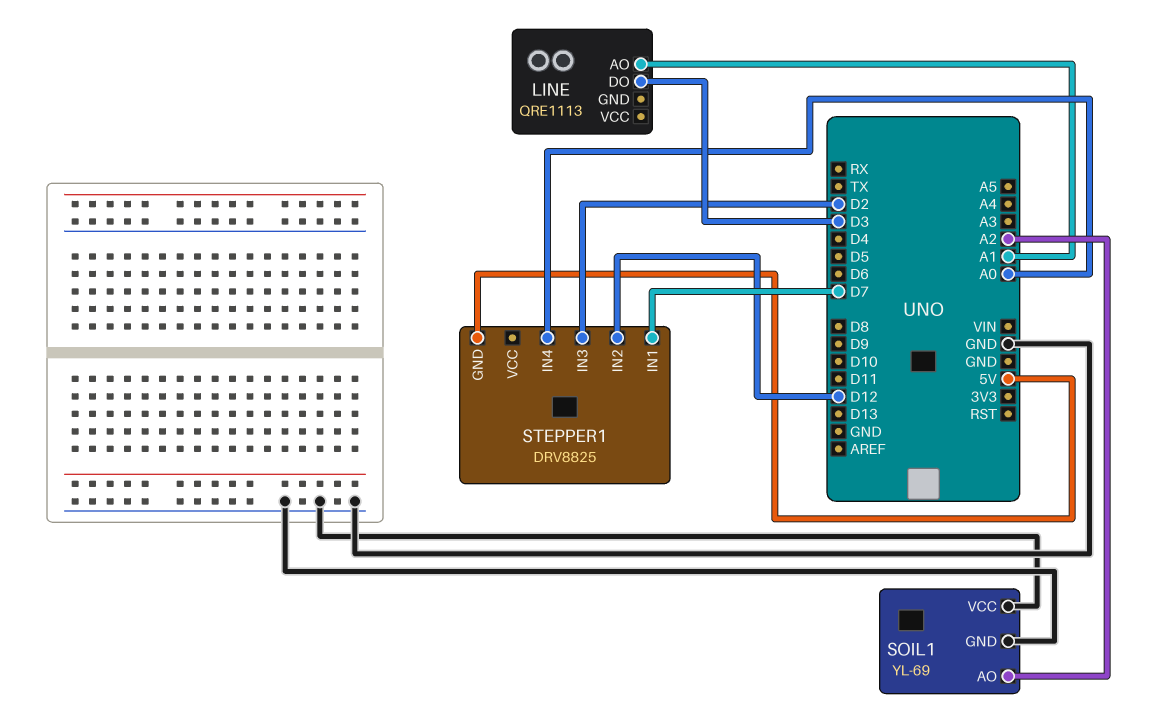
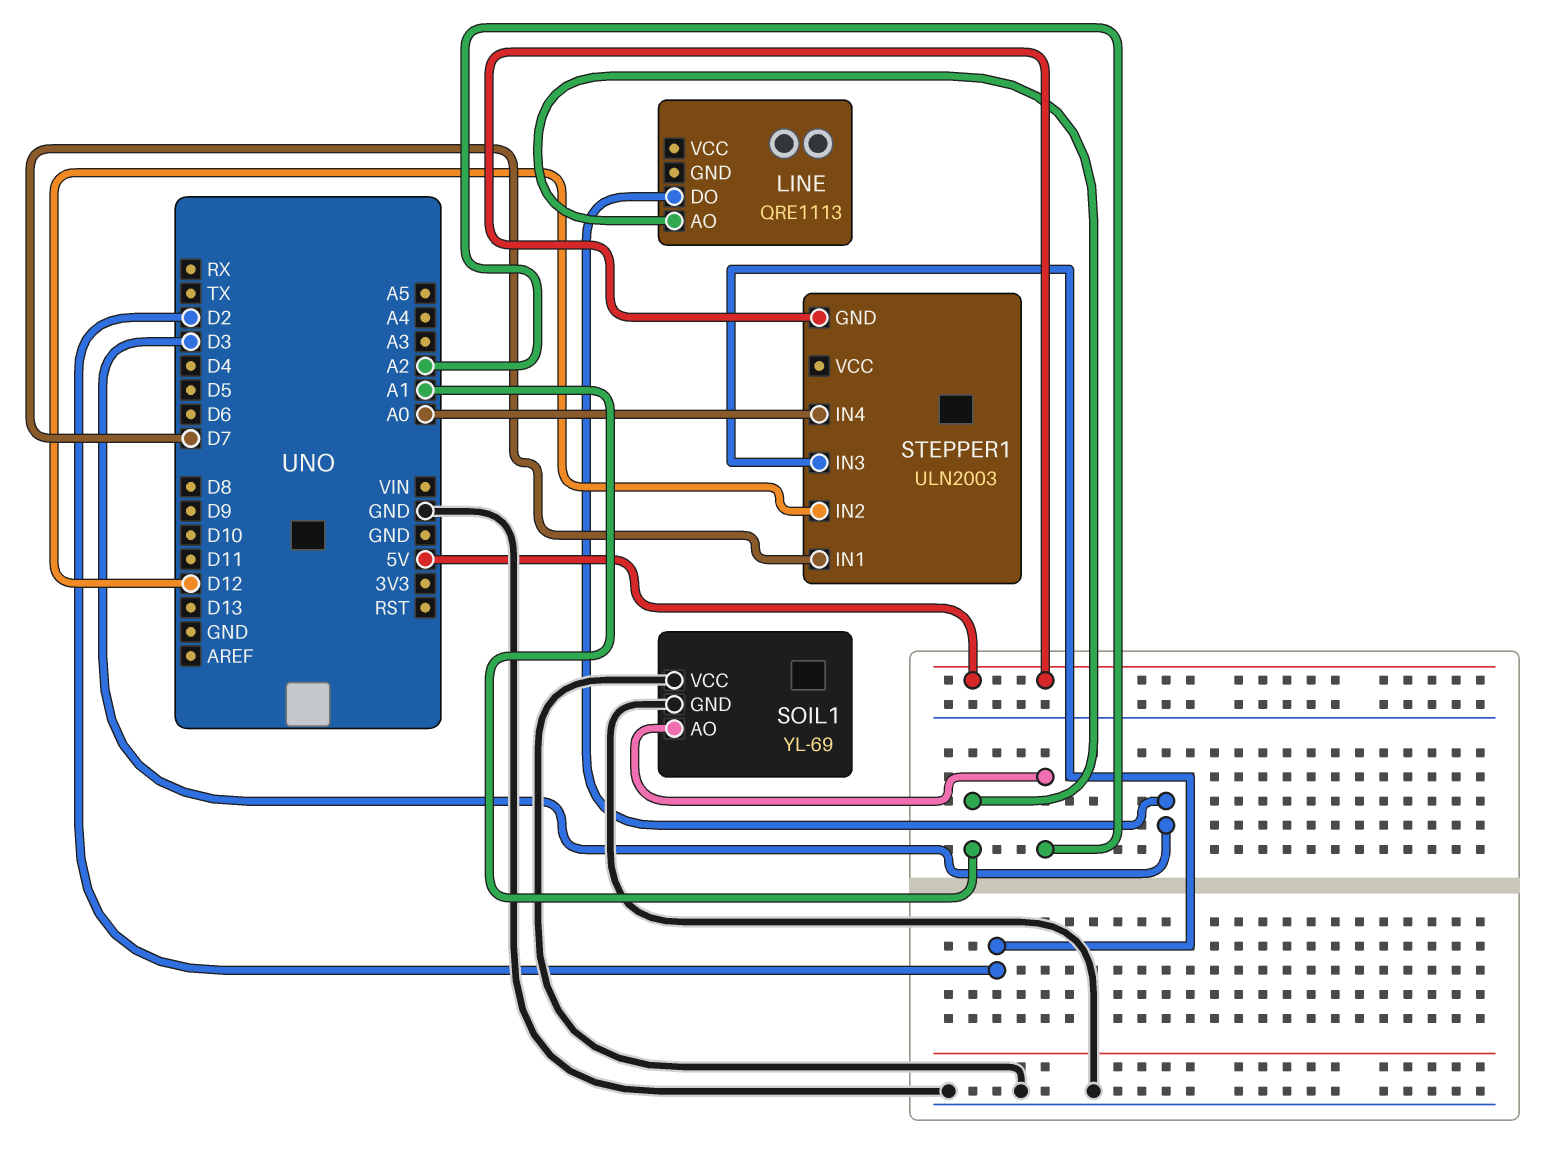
STEPPER1: DRV8825 -> ULN2003

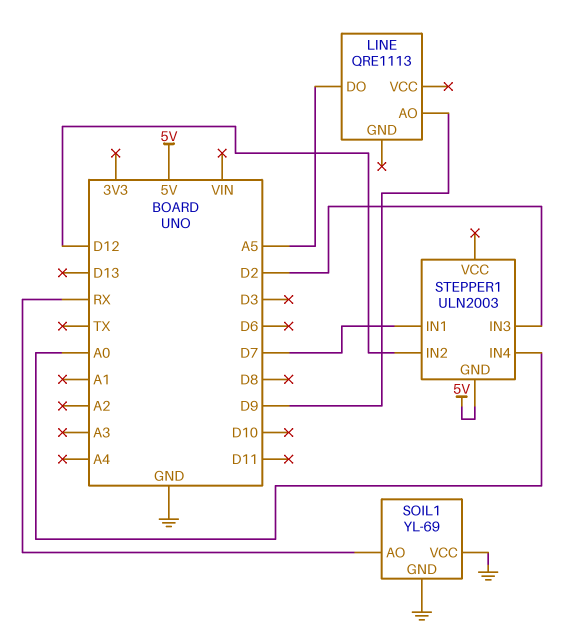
LINE pin AO: A1 -> D9
LINE pin DO: D3 -> A5
SOIL1 pin AO: A2 -> RX

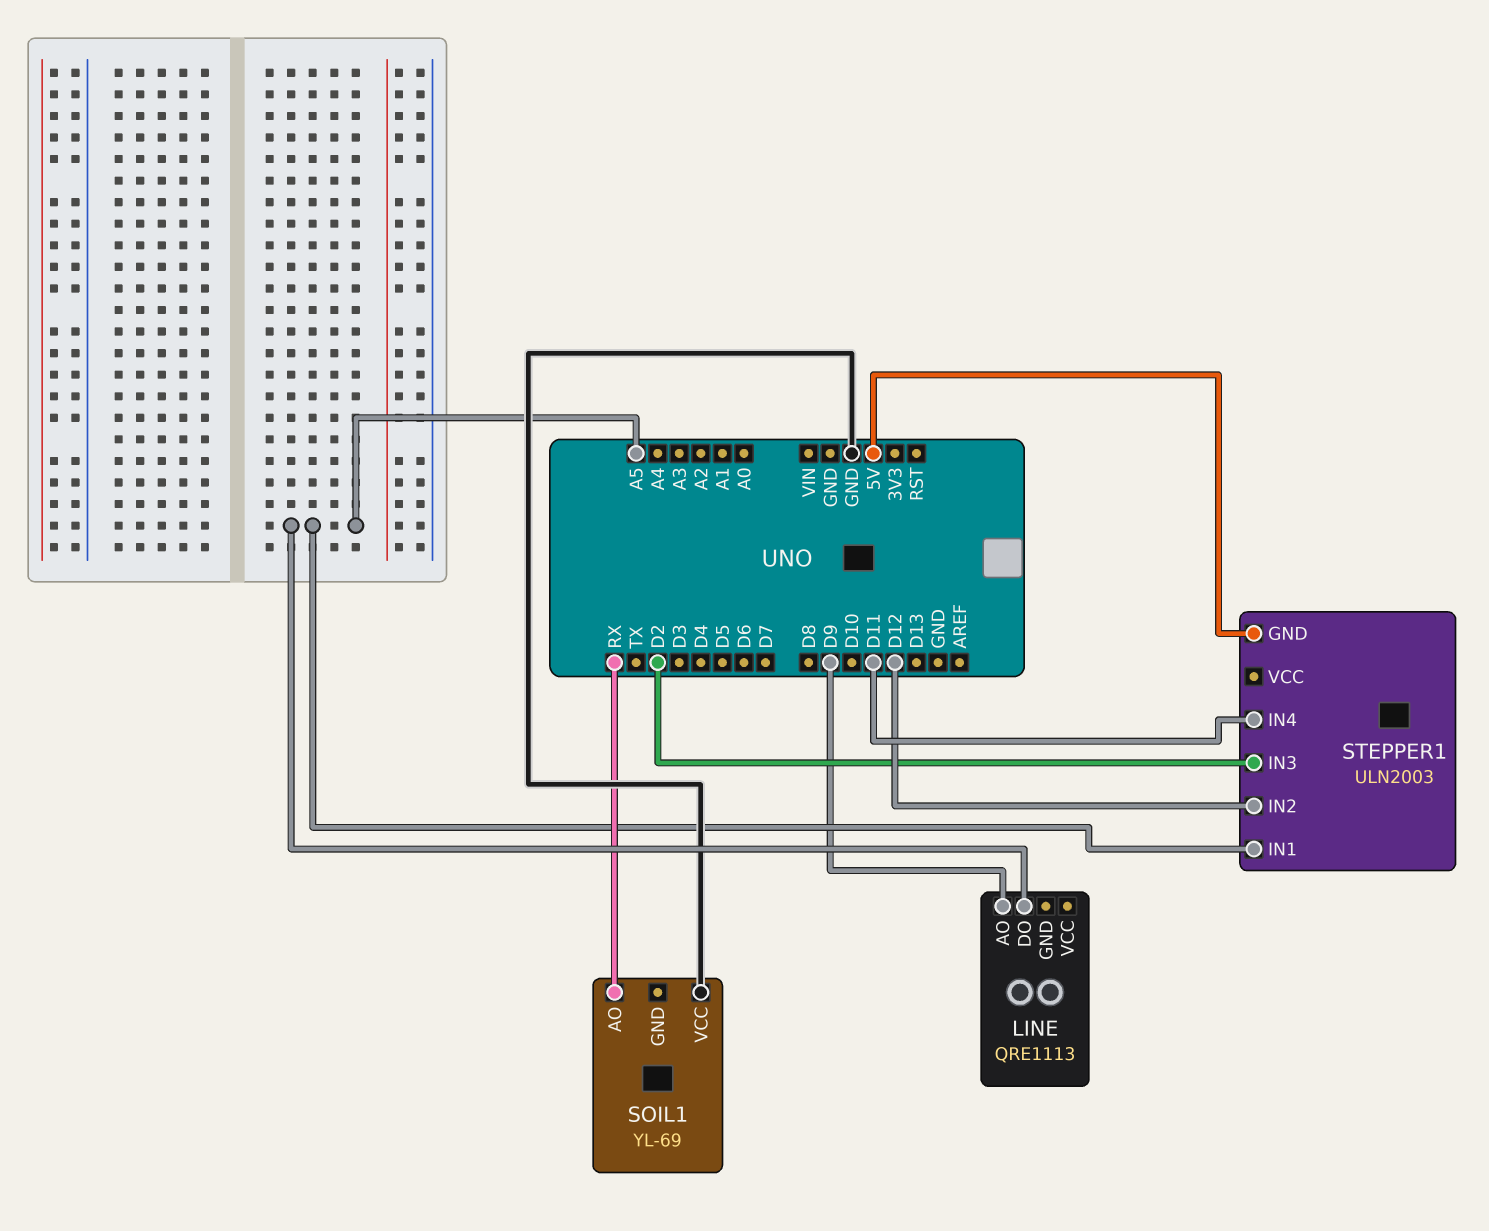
SOIL1 pin GND: GND -> none
STEPPER1 pin IN1: D7 -> A5
STEPPER1 pin IN4: A0 -> D11

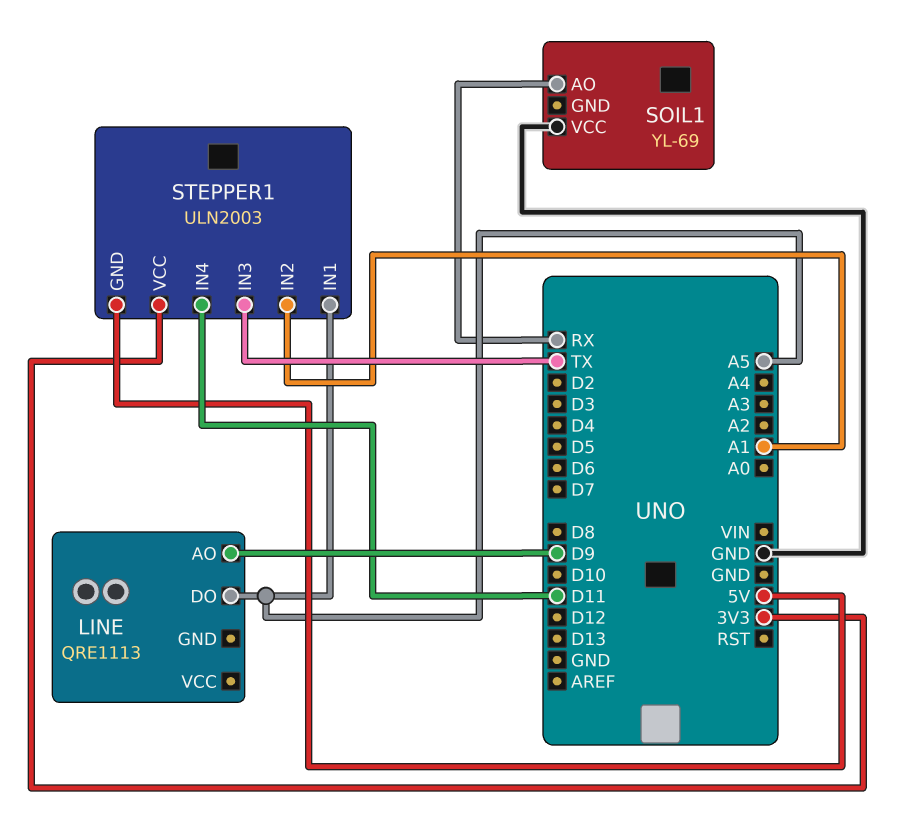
STEPPER1 pin IN2: D12 -> A1
STEPPER1 pin IN3: D2 -> TX
STEPPER1 pin VCC: none -> 3V3

